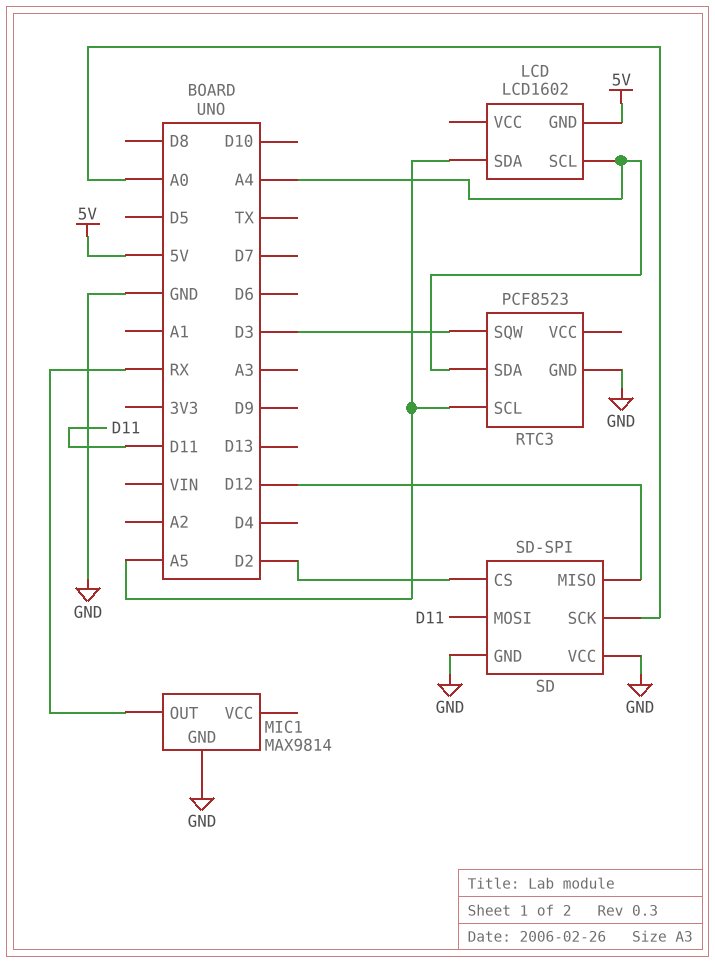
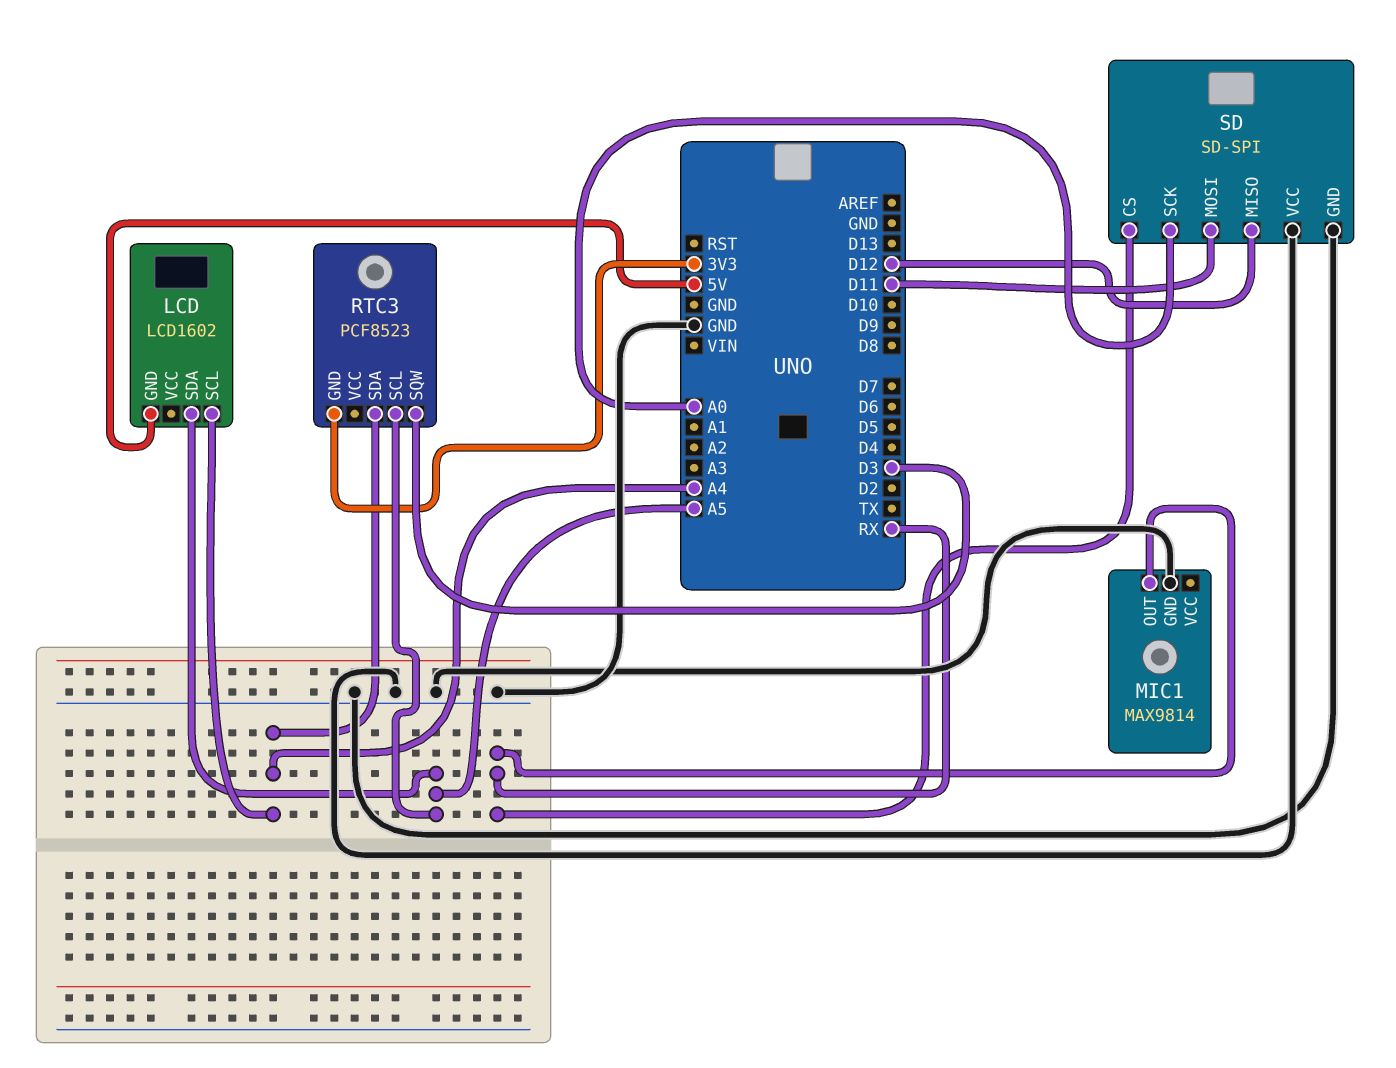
RTC3 pin GND: GND -> 3V3
SD pin CS: D2 -> RX

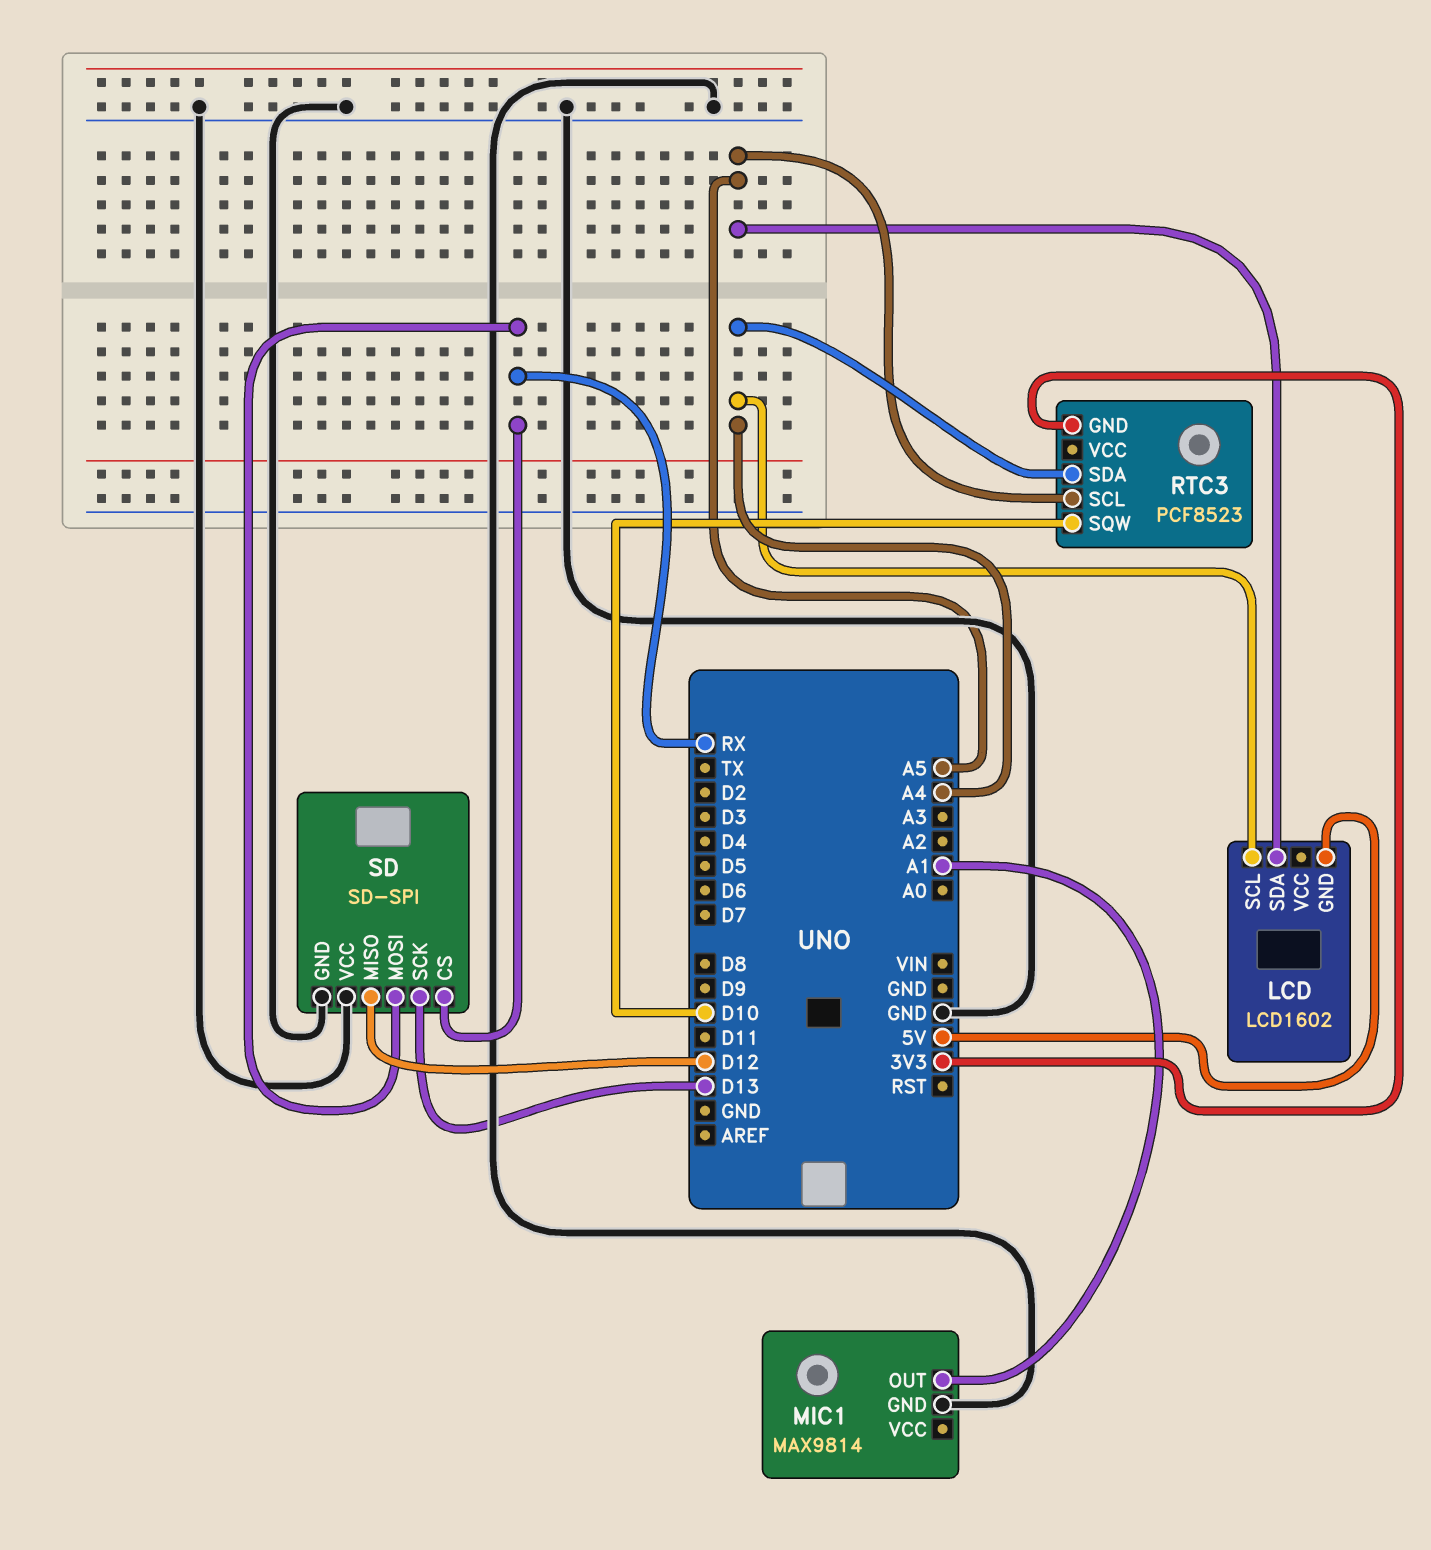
MIC1 pin OUT: RX -> A1
RTC3 pin SQW: D3 -> D10
SD pin MOSI: D11 -> RX
SD pin SCK: A0 -> D13

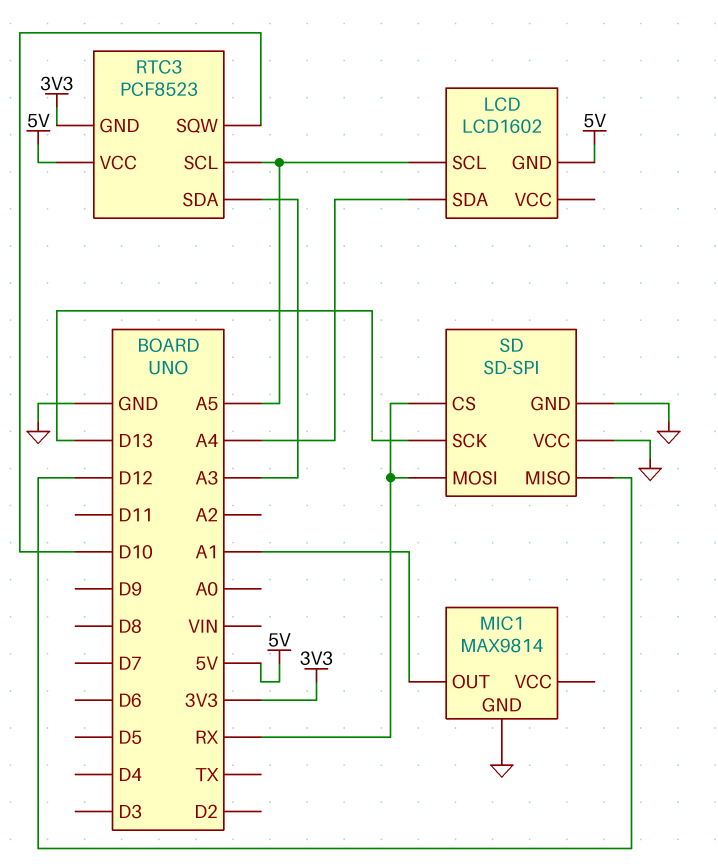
LCD pin SCL: A4 -> A5
LCD pin SDA: A5 -> A4
RTC3 pin SDA: A4 -> A3
RTC3 pin VCC: none -> 5V

